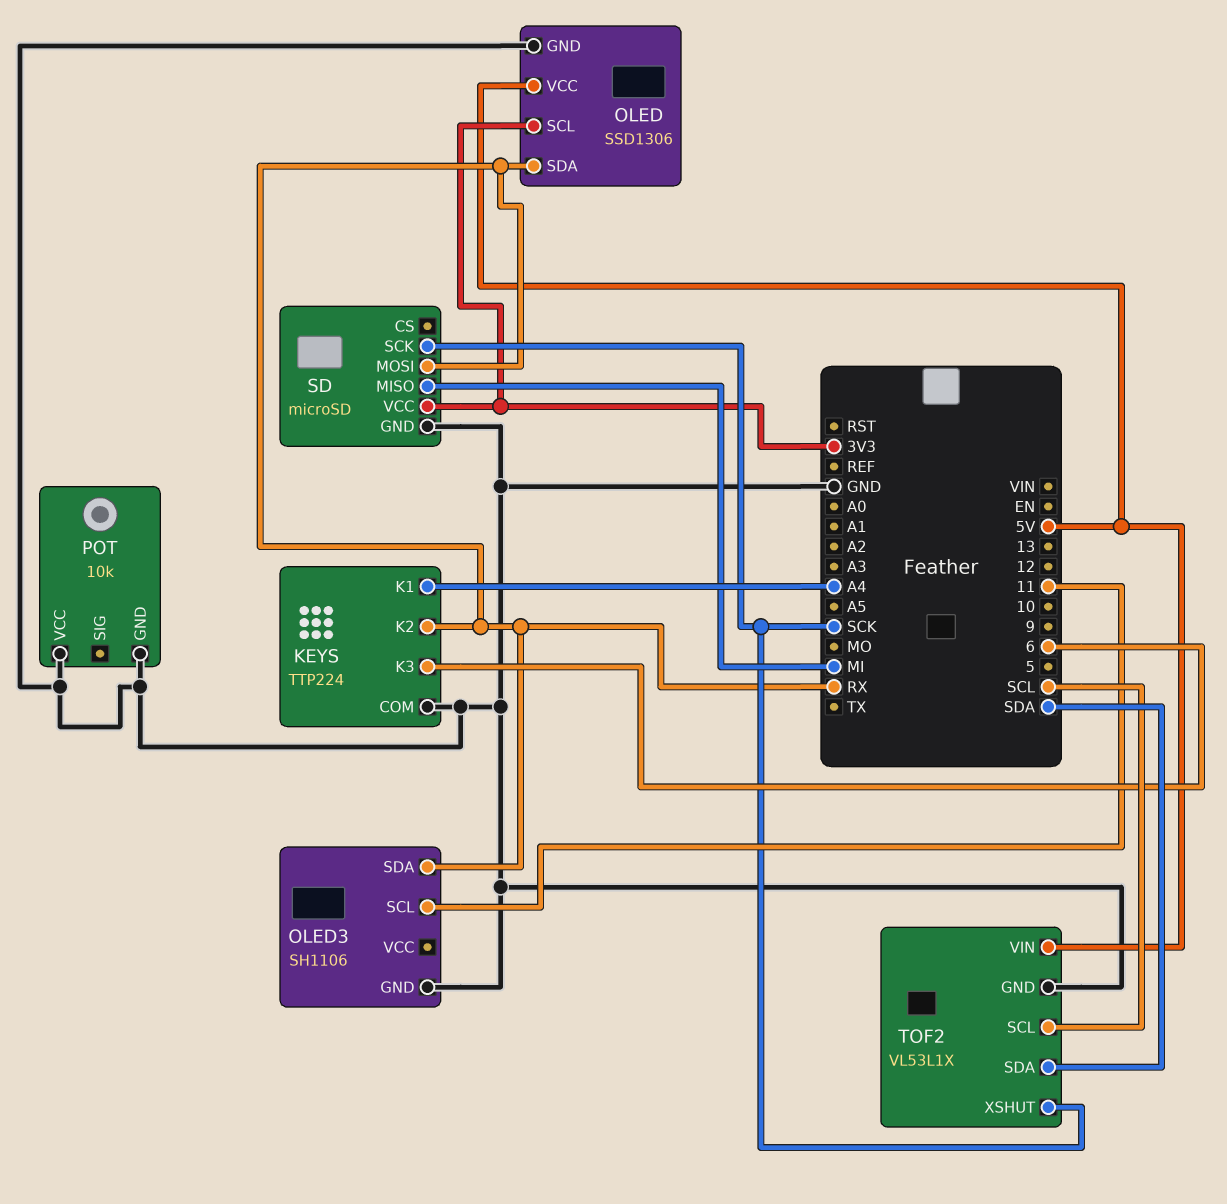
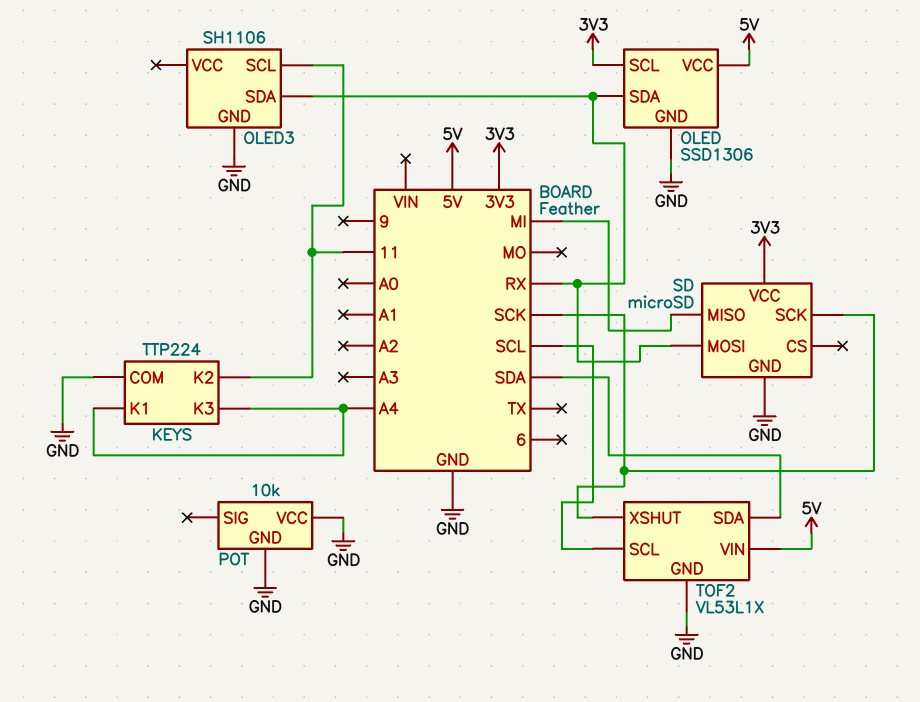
KEYS pin K2: RX -> 11
KEYS pin K3: 6 -> A4

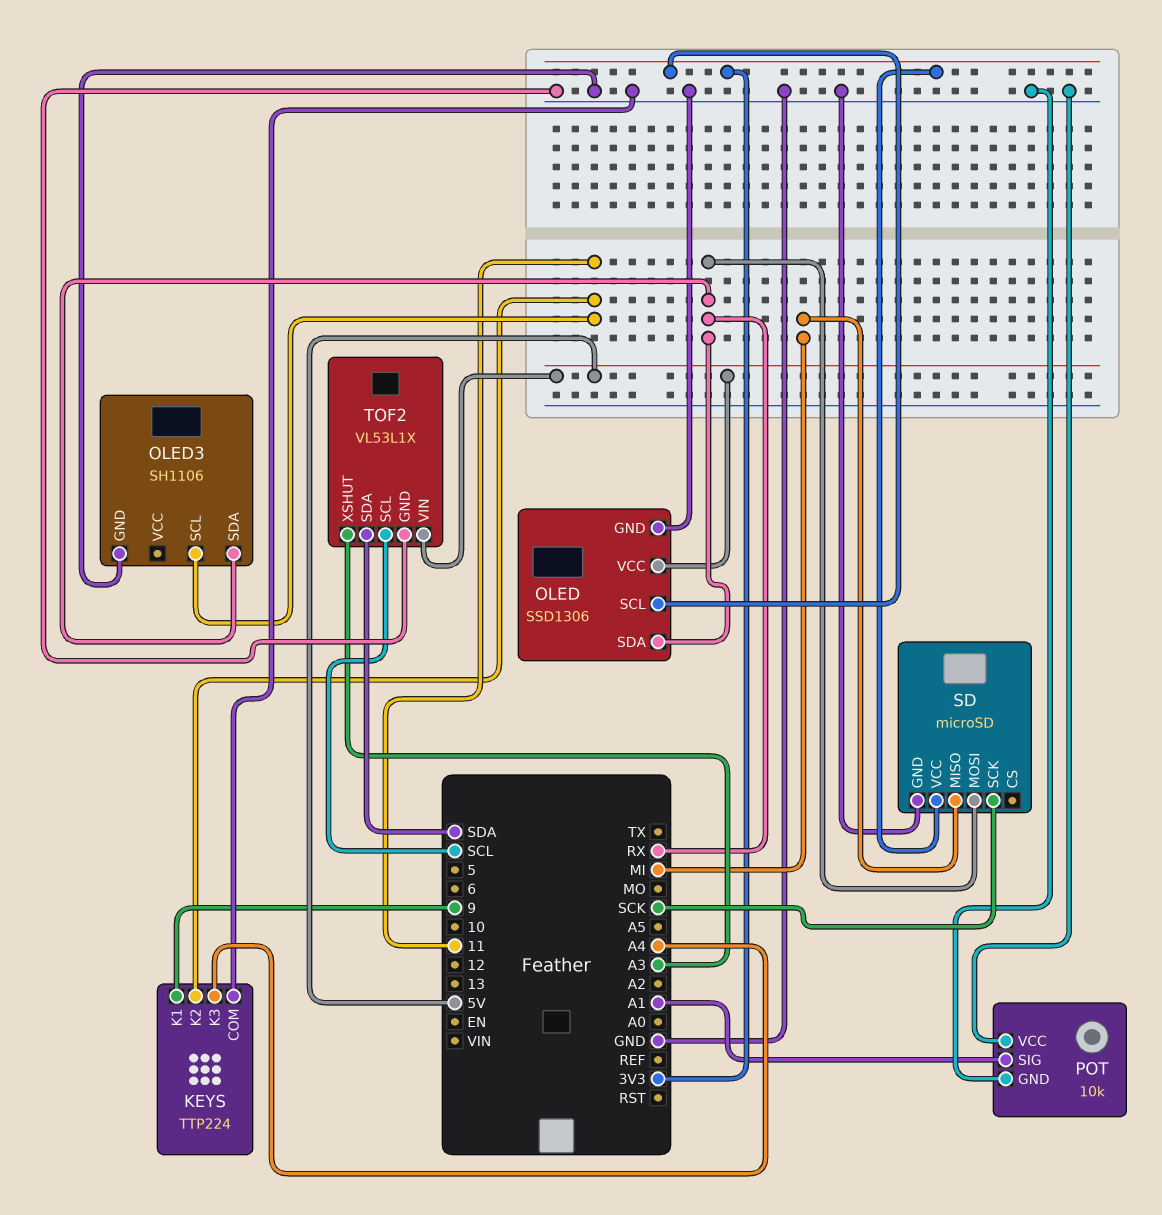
KEYS pin K1: A4 -> 9
POT pin SIG: none -> A1
TOF2 pin XSHUT: SCK -> A3

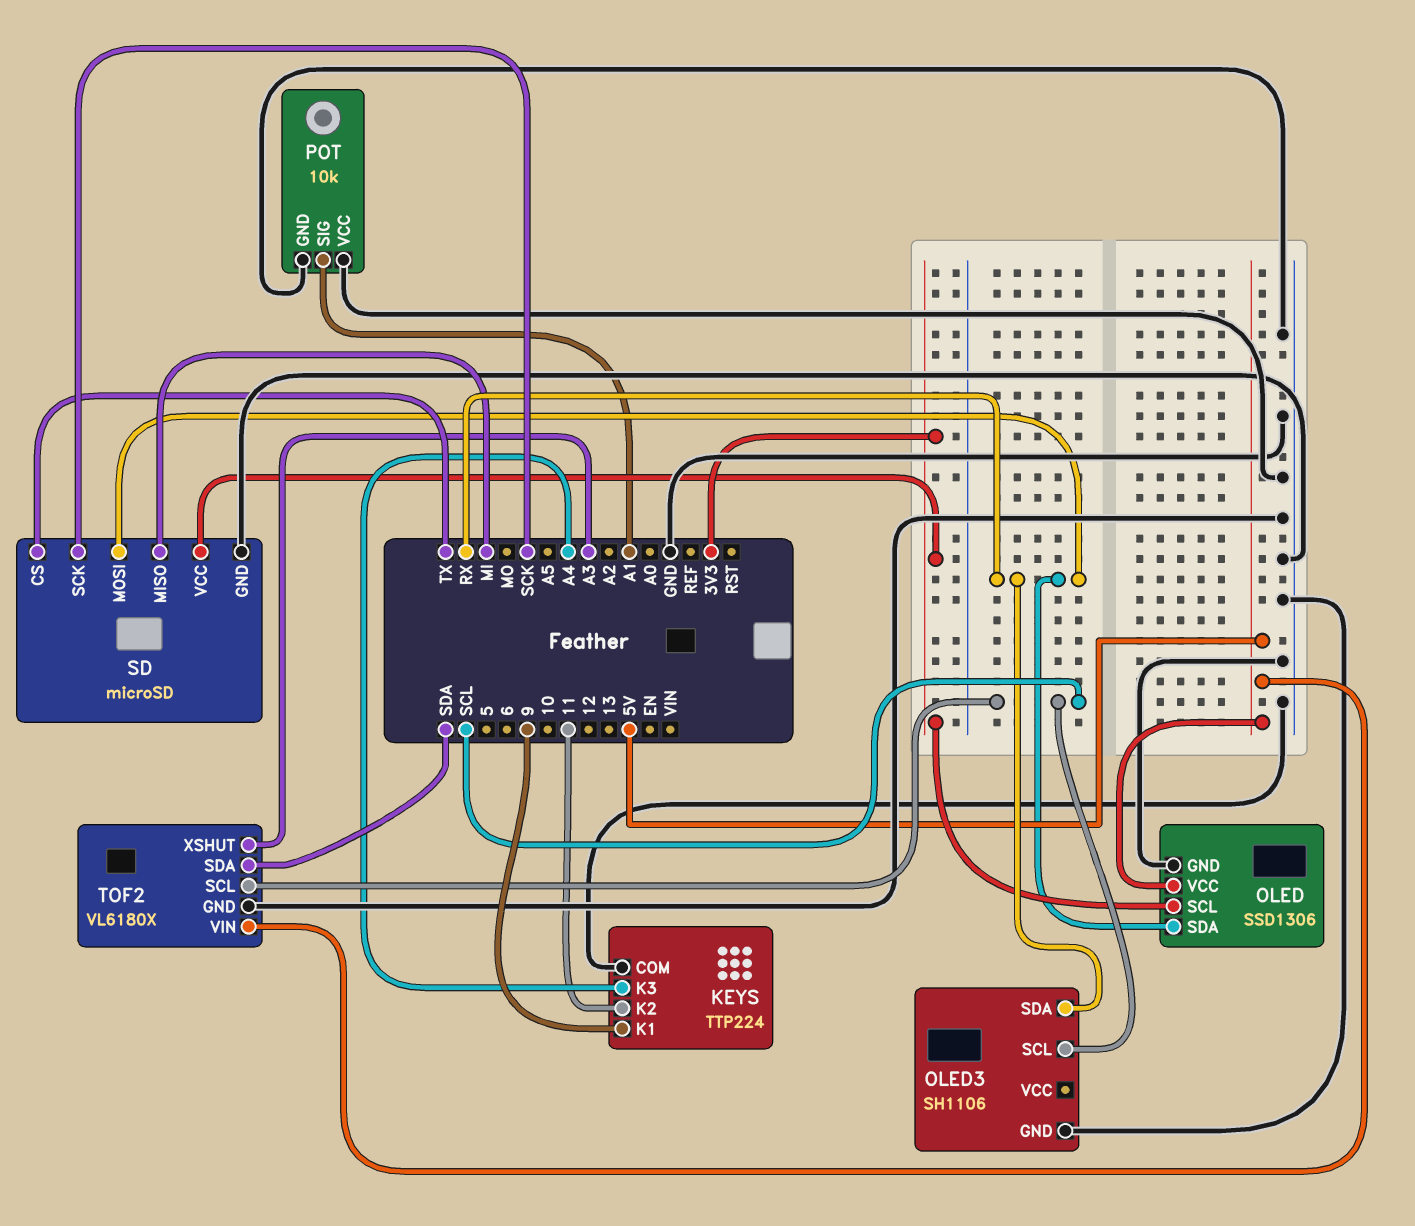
OLED3 pin SCL: 11 -> SCL
SD pin CS: none -> TX
TOF2: VL53L1X -> VL6180X

